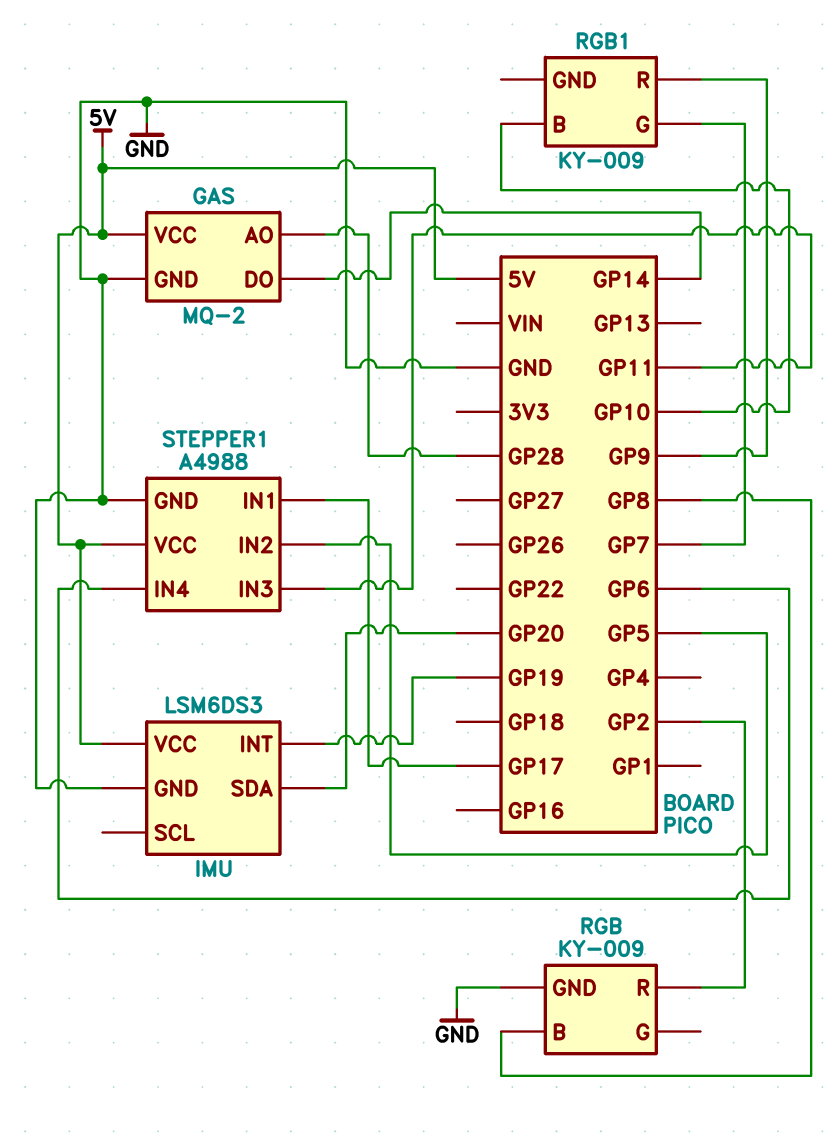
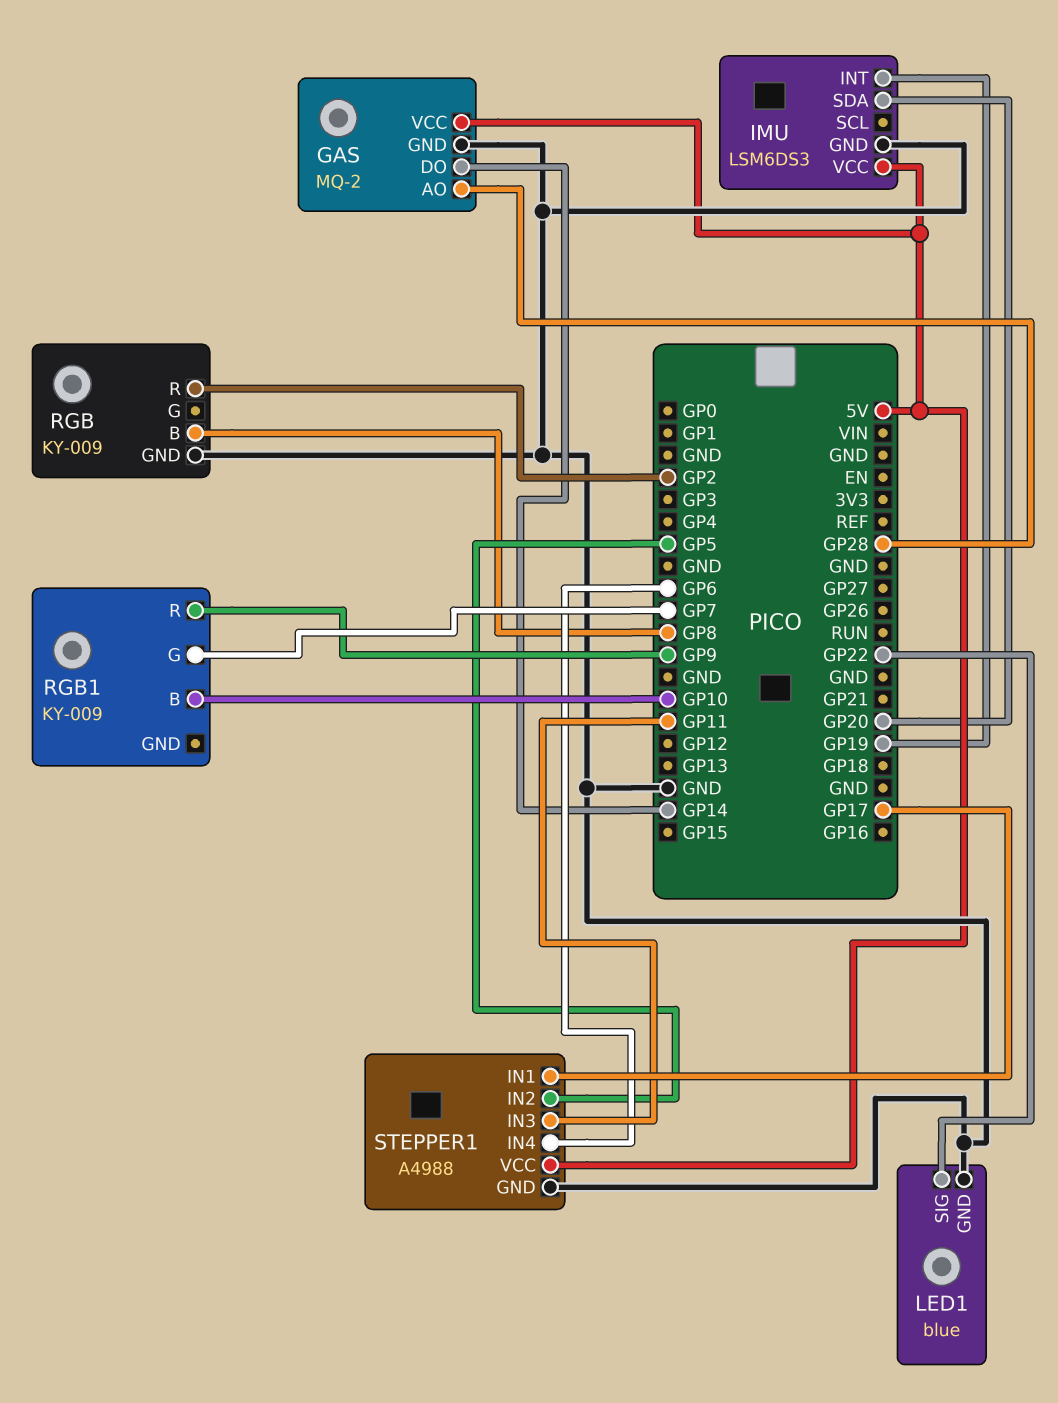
LED1: none -> blue
LED1 pin GND: none -> GND
LED1 pin SIG: none -> GP22

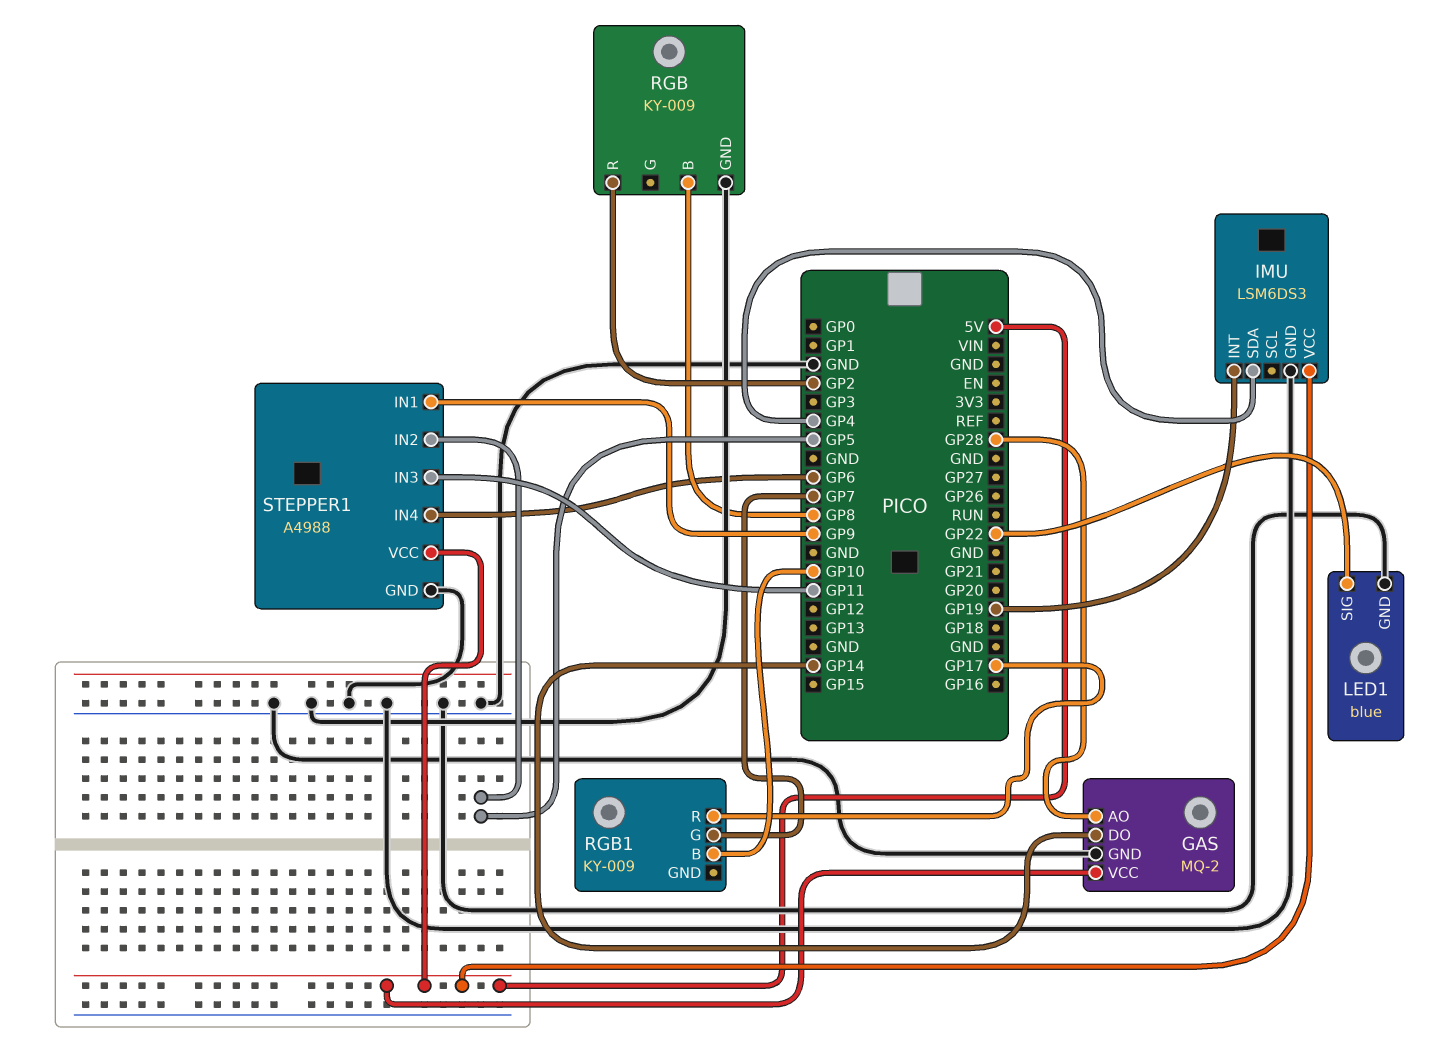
IMU pin SDA: GP20 -> GP4
RGB1 pin R: GP9 -> GP17
STEPPER1 pin IN1: GP17 -> GP9

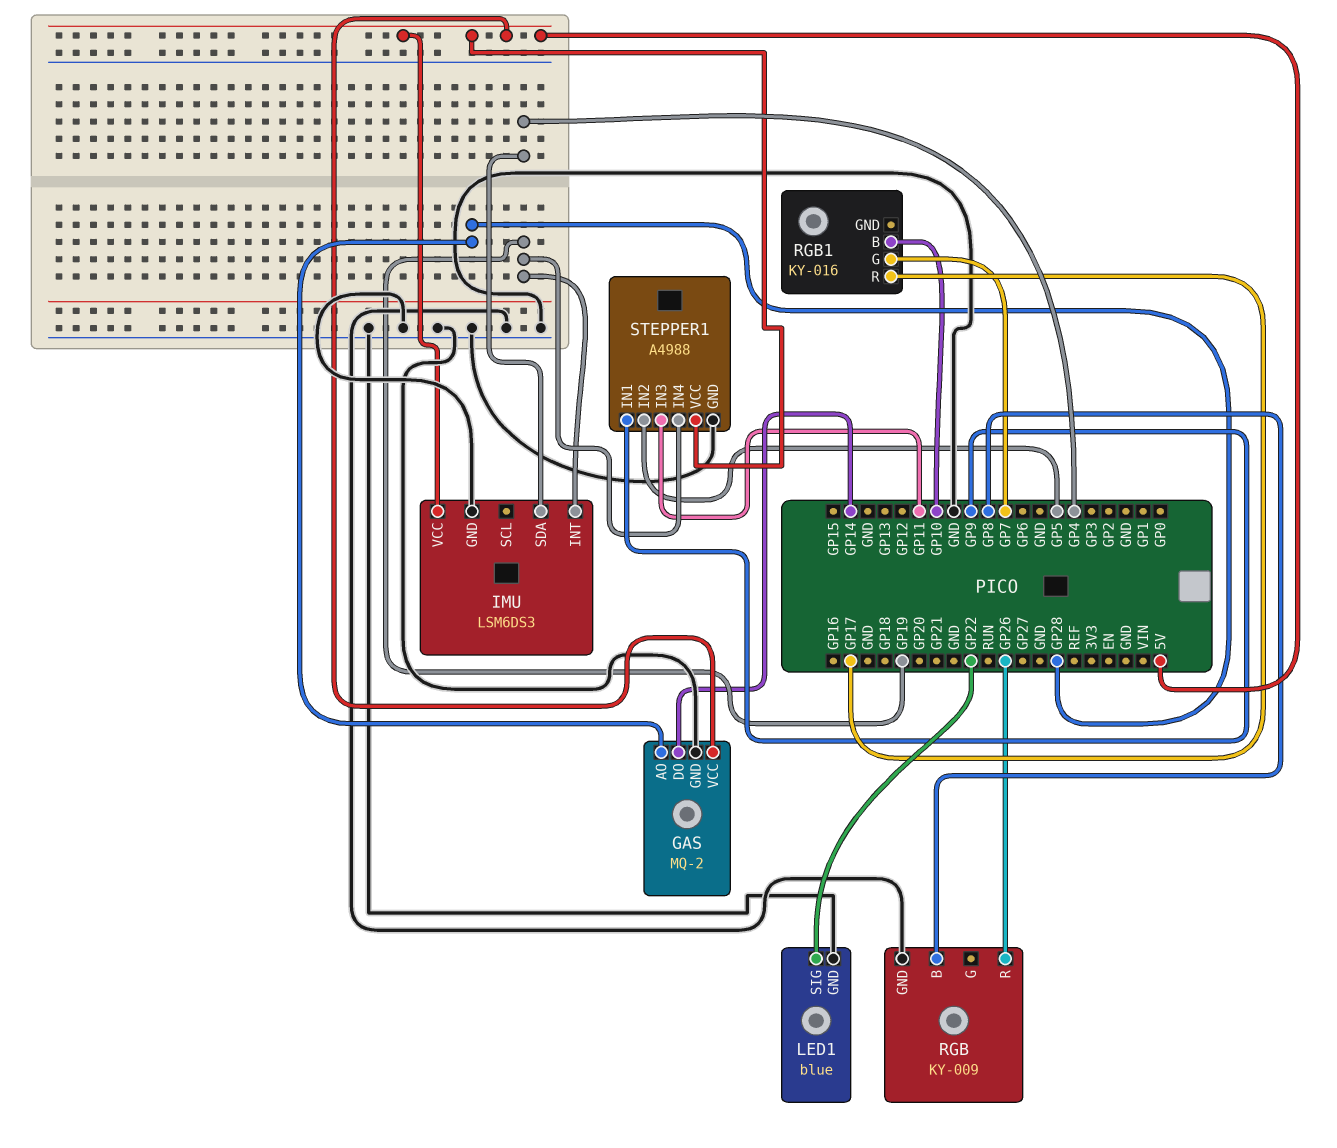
RGB pin R: GP2 -> GP26
RGB1: KY-009 -> KY-016
STEPPER1 pin IN4: GP6 -> GP19

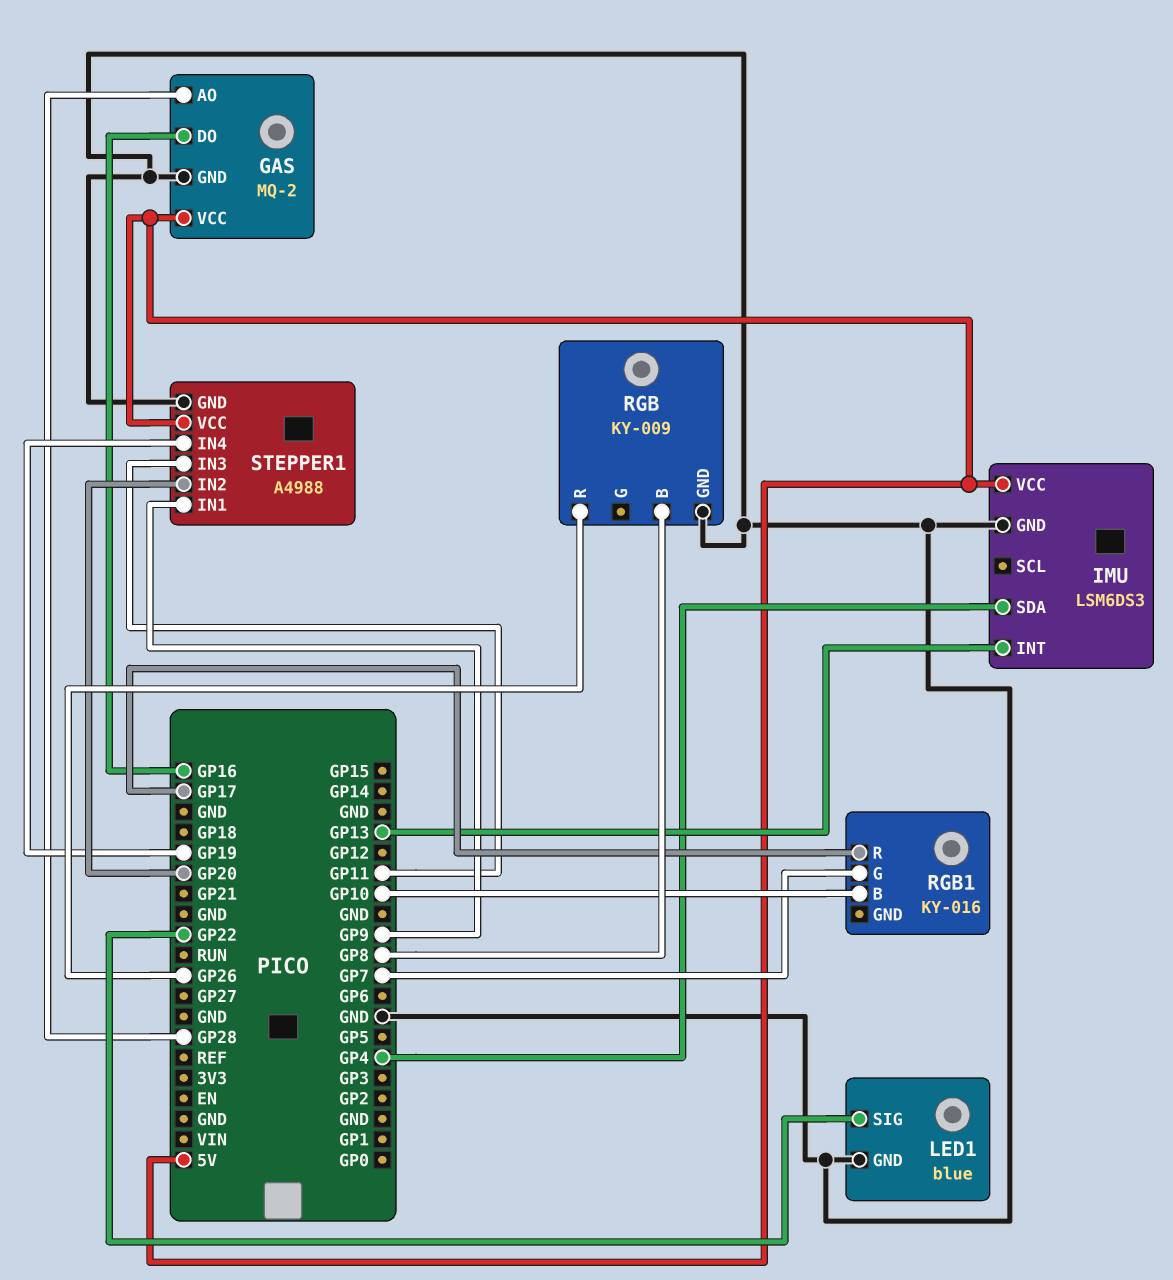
GAS pin DO: GP14 -> GP16
IMU pin INT: GP19 -> GP13
STEPPER1 pin IN2: GP5 -> GP20

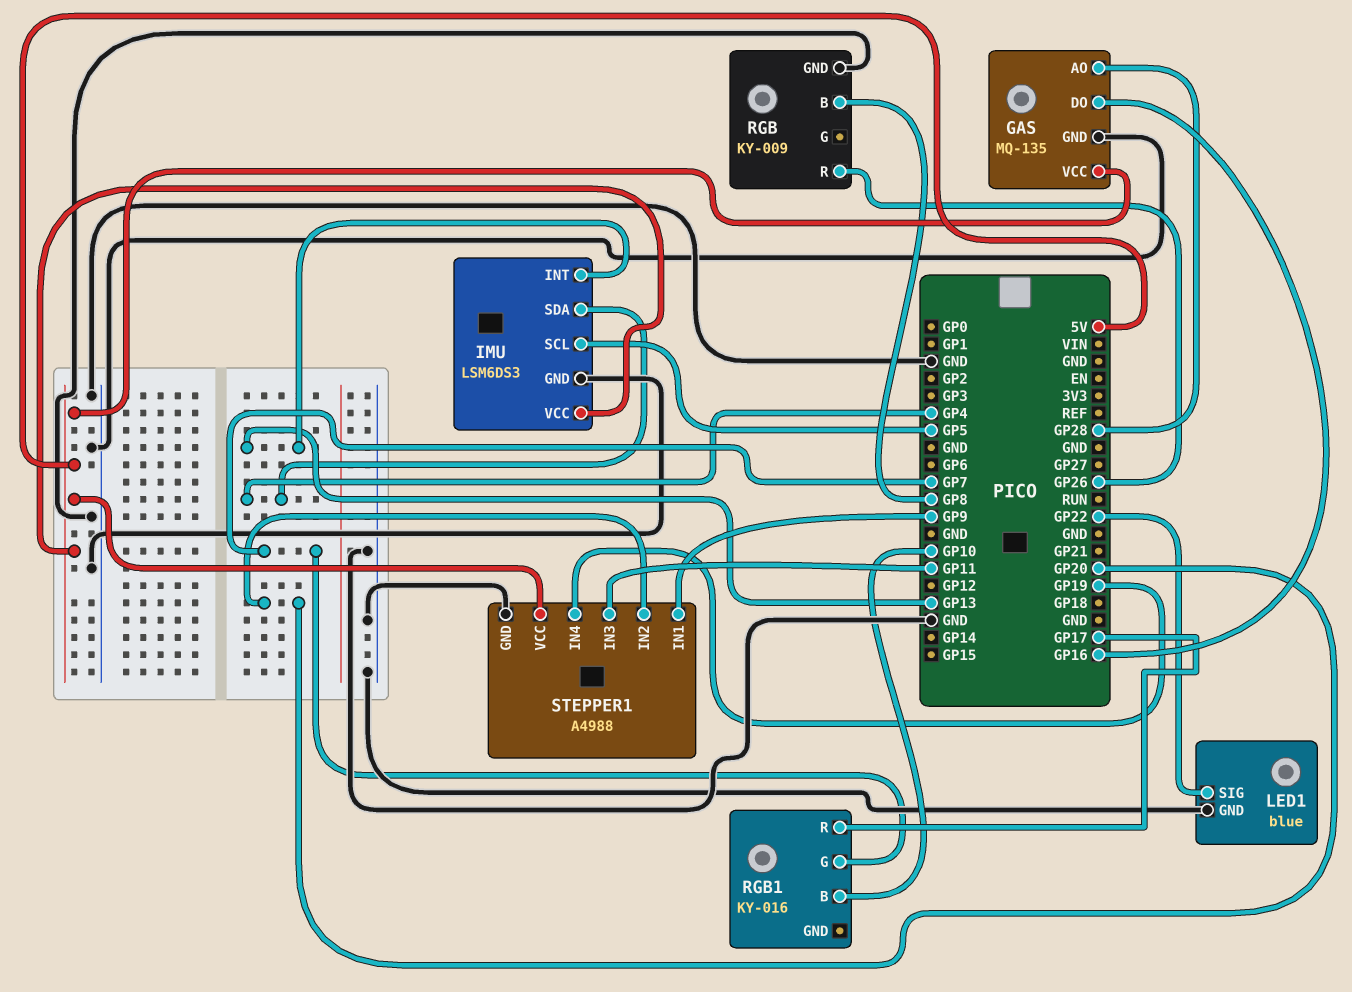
GAS: MQ-2 -> MQ-135
IMU pin SCL: none -> GP5

